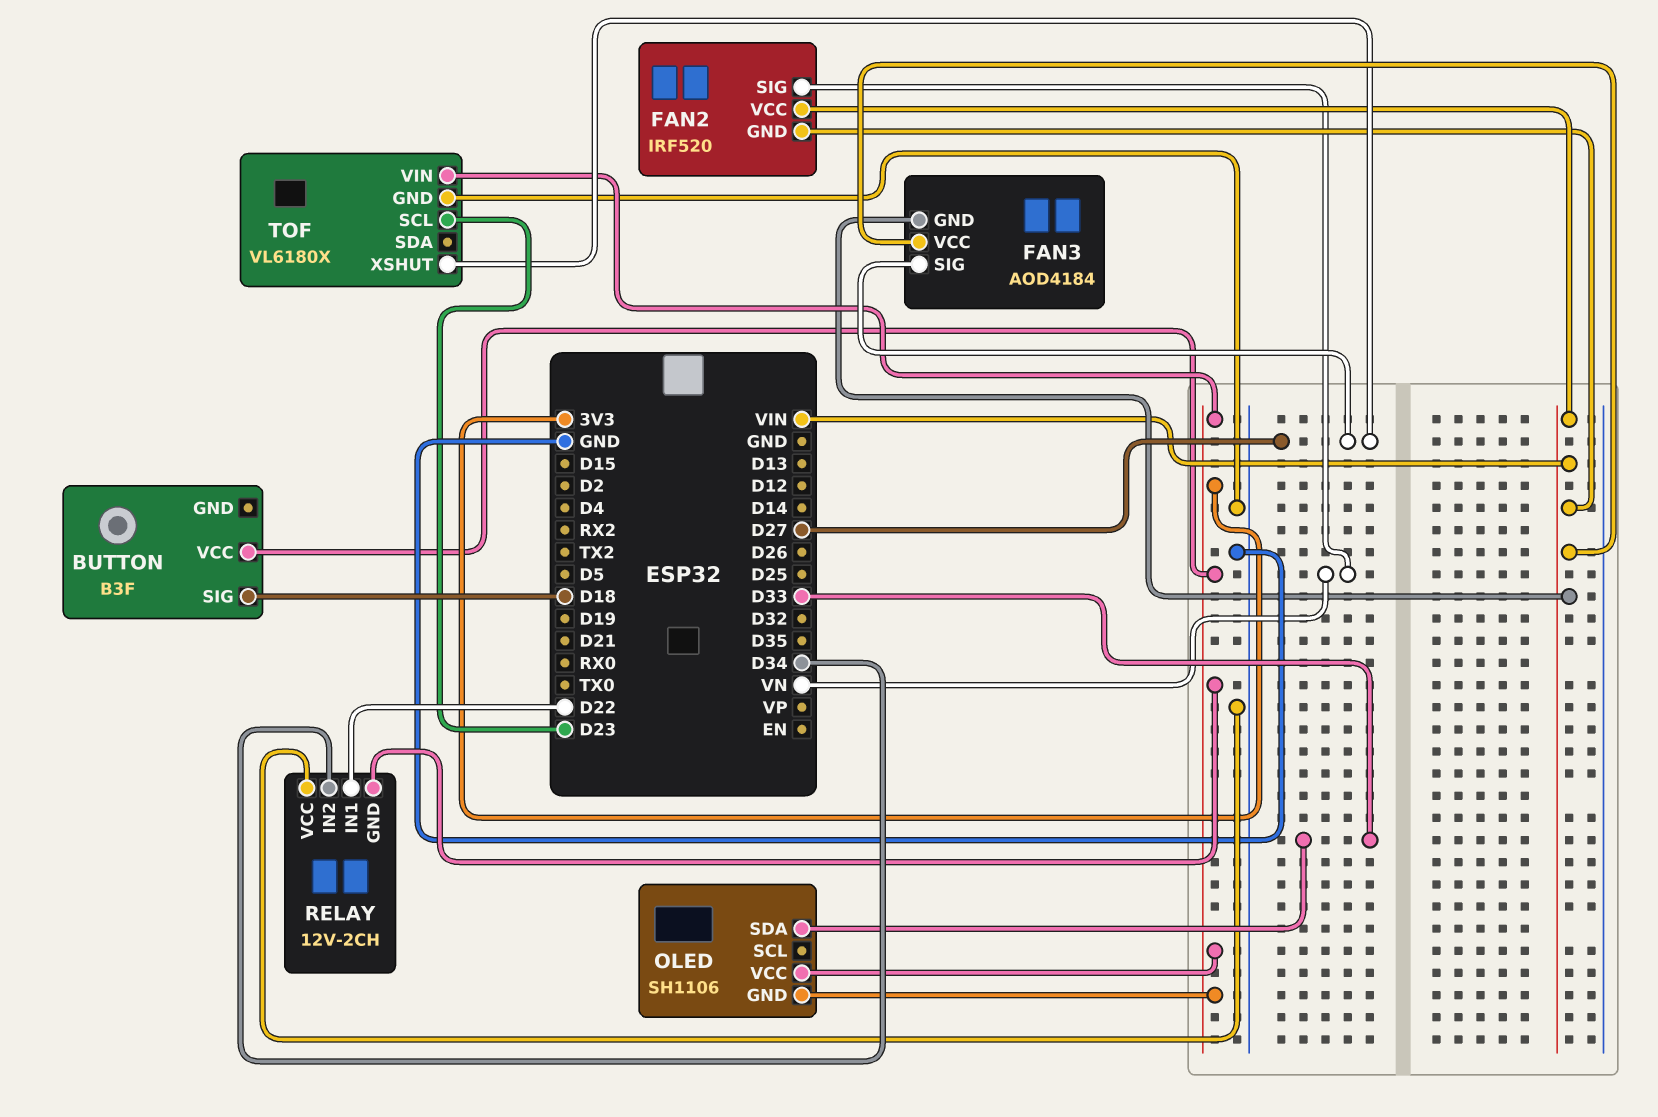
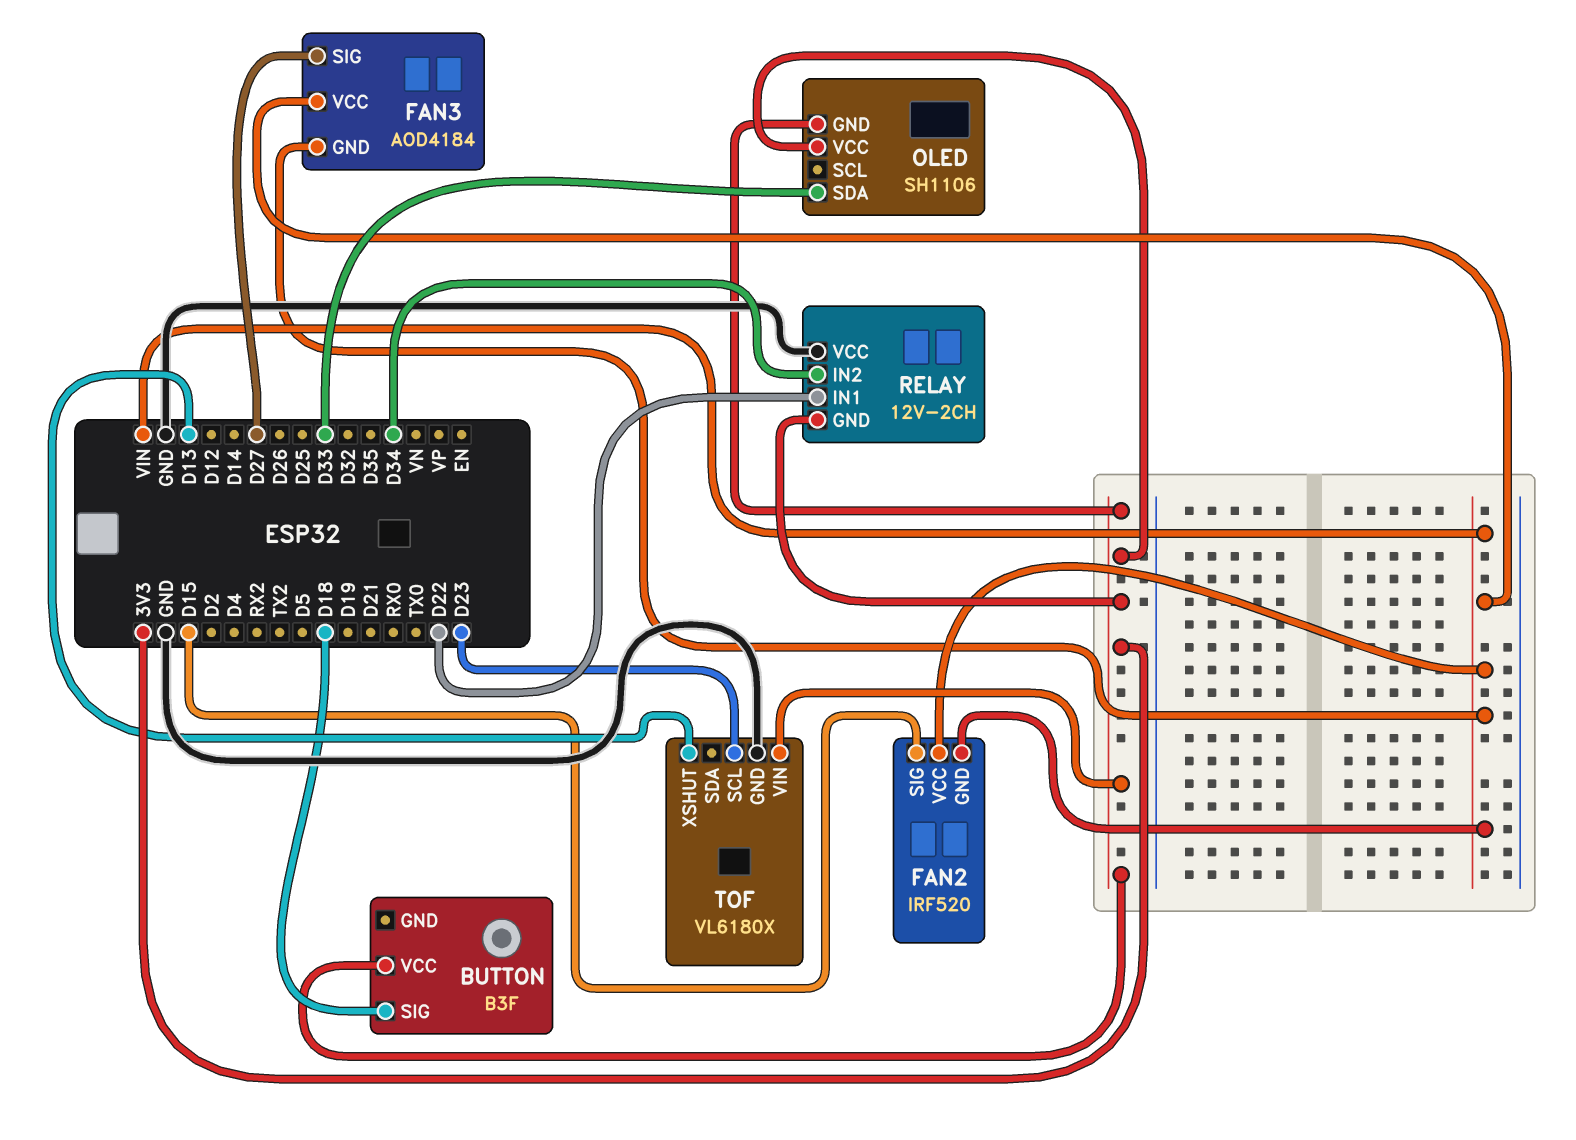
FAN2 pin SIG: VN -> D15
TOF pin XSHUT: D27 -> D13

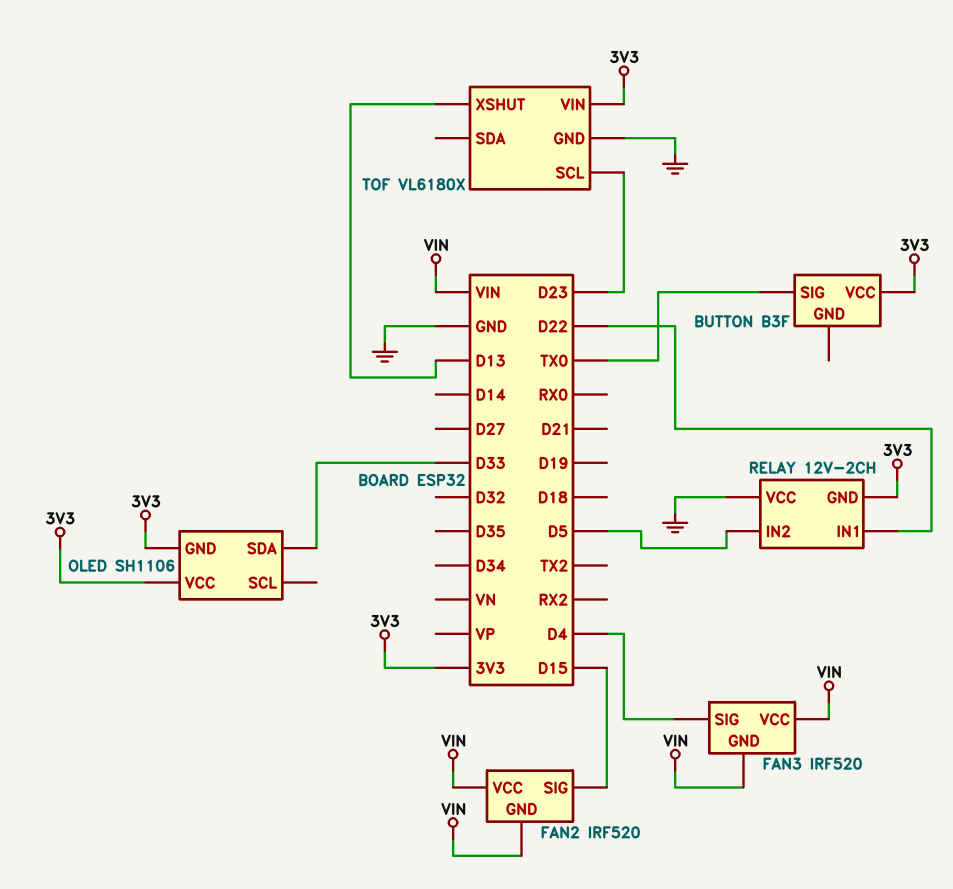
BUTTON pin SIG: D18 -> TX0
FAN3: AOD4184 -> IRF520
FAN3 pin SIG: D27 -> D4
RELAY pin IN2: D34 -> D5

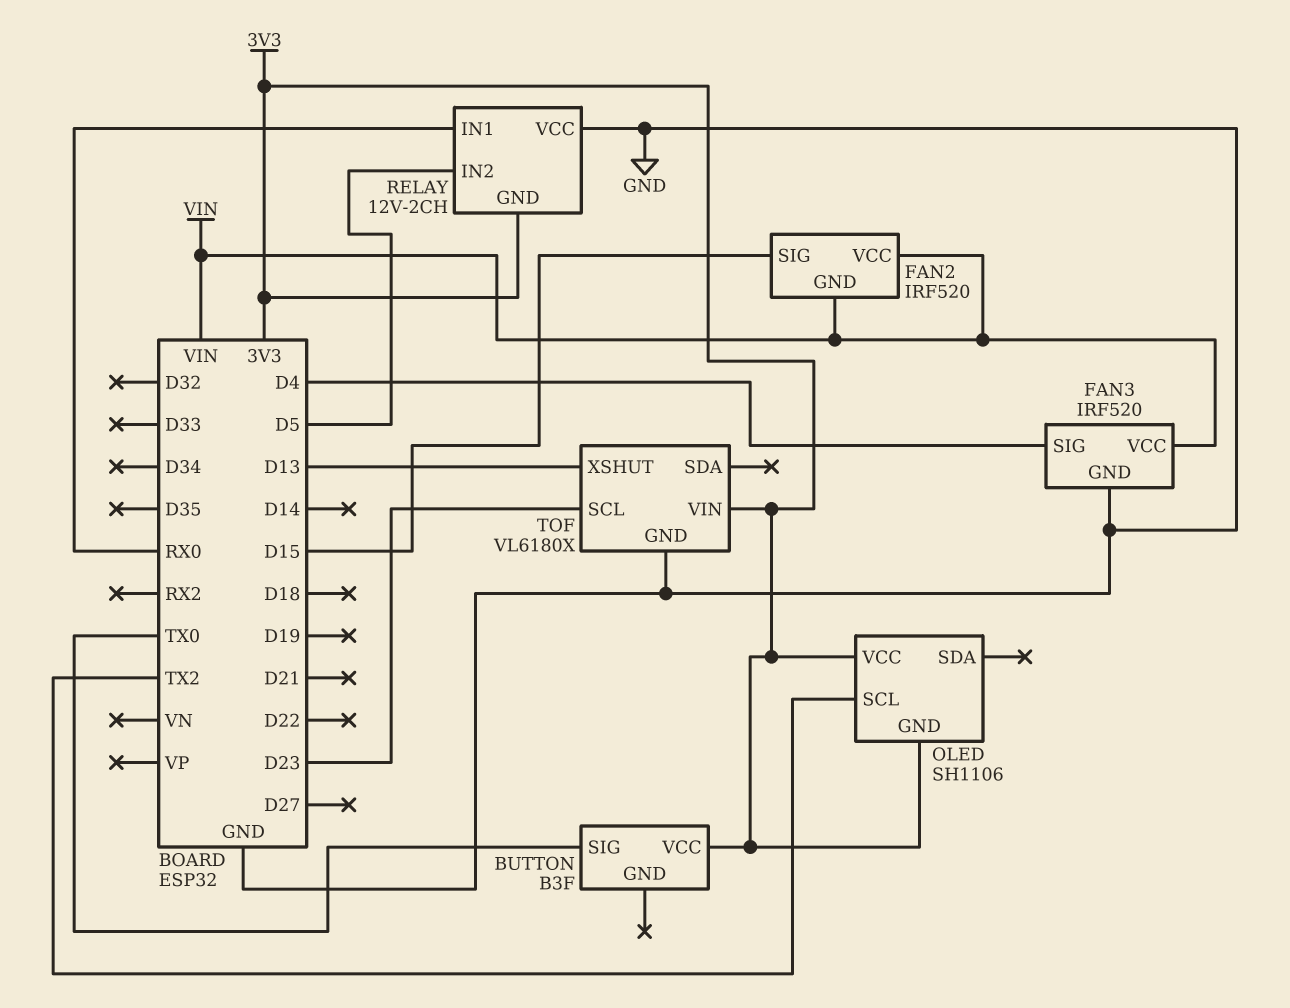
FAN3 pin GND: VIN -> GND
OLED pin SCL: none -> TX2
OLED pin SDA: D33 -> none
RELAY pin IN1: D22 -> RX0

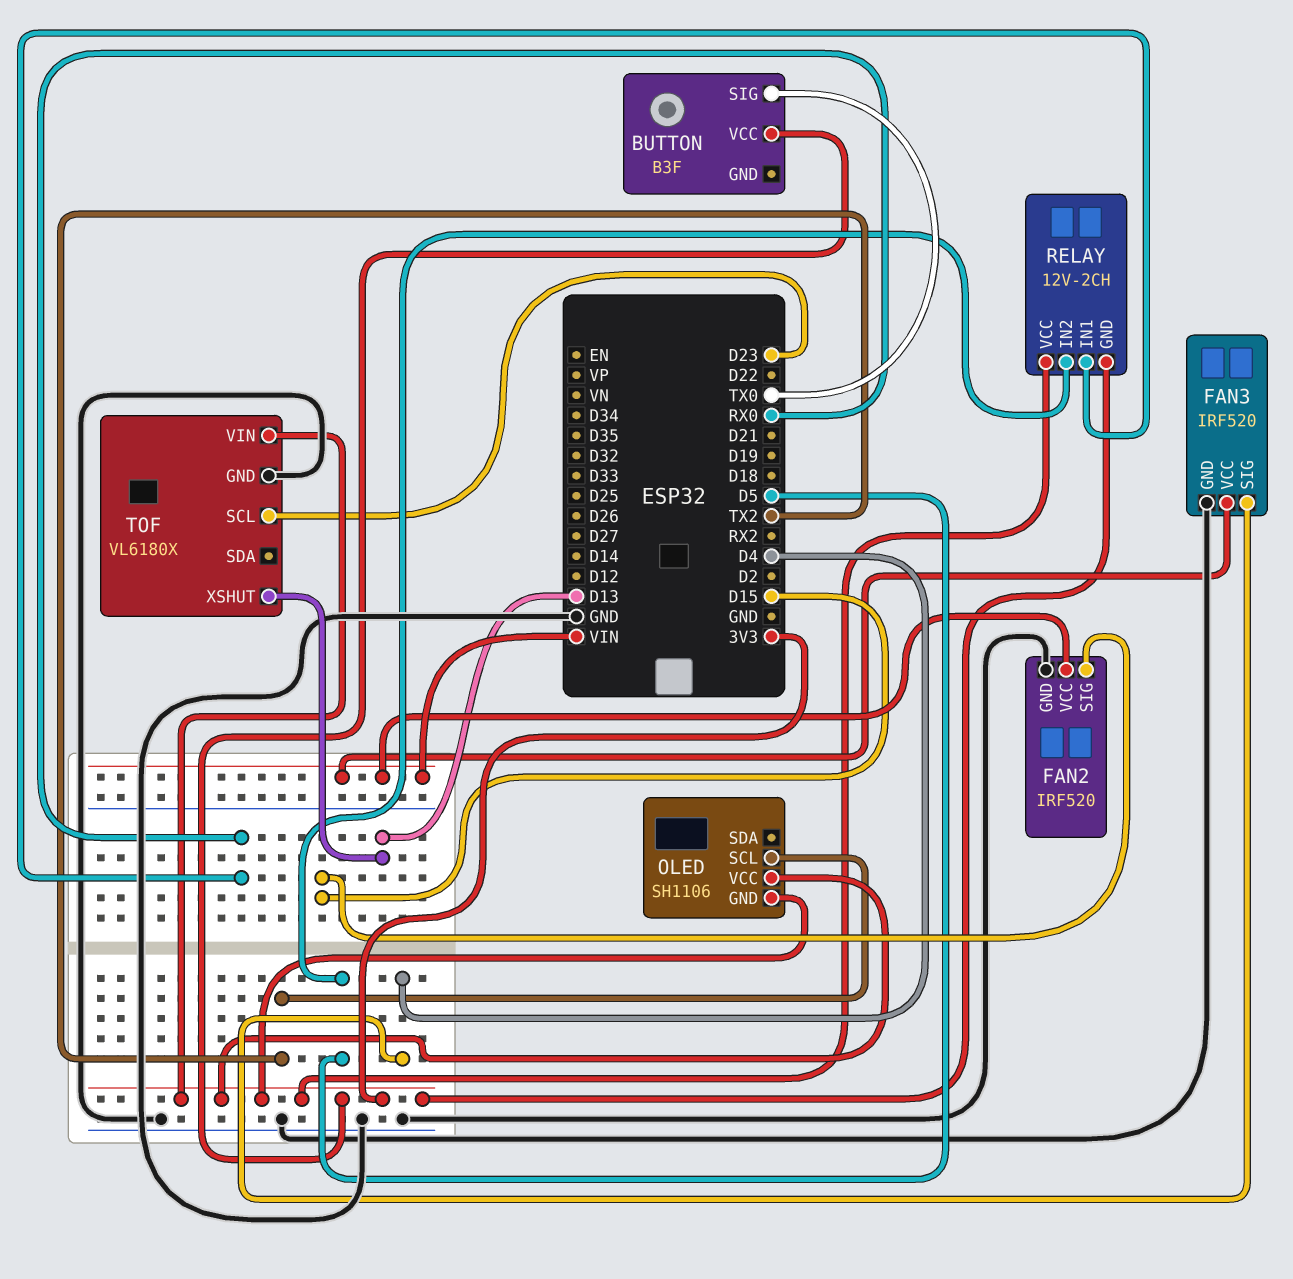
FAN2 pin GND: VIN -> GND
RELAY pin VCC: GND -> 3V3

